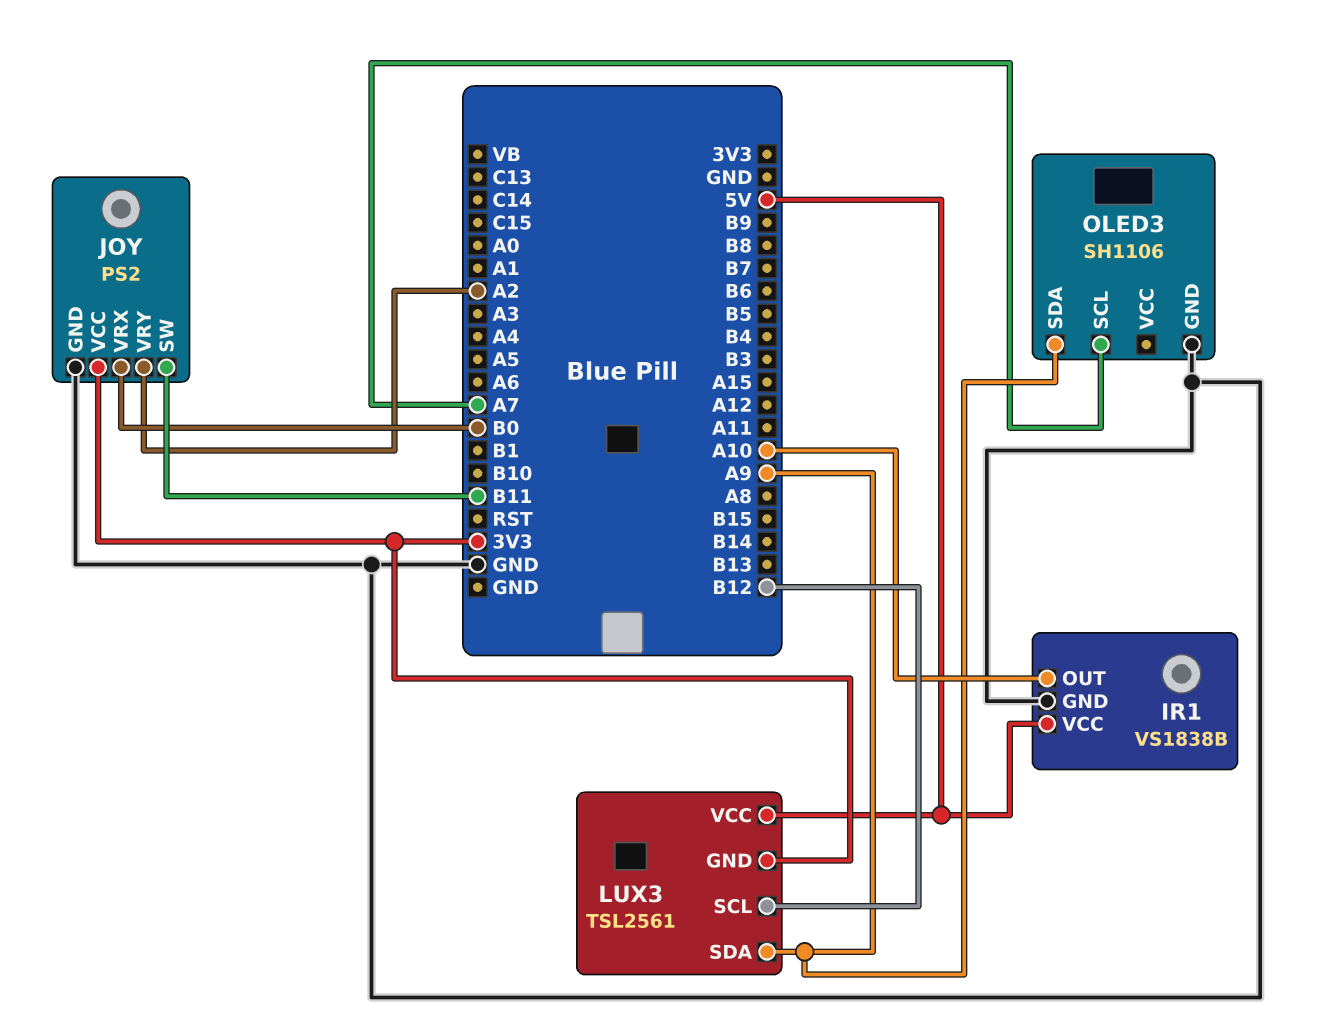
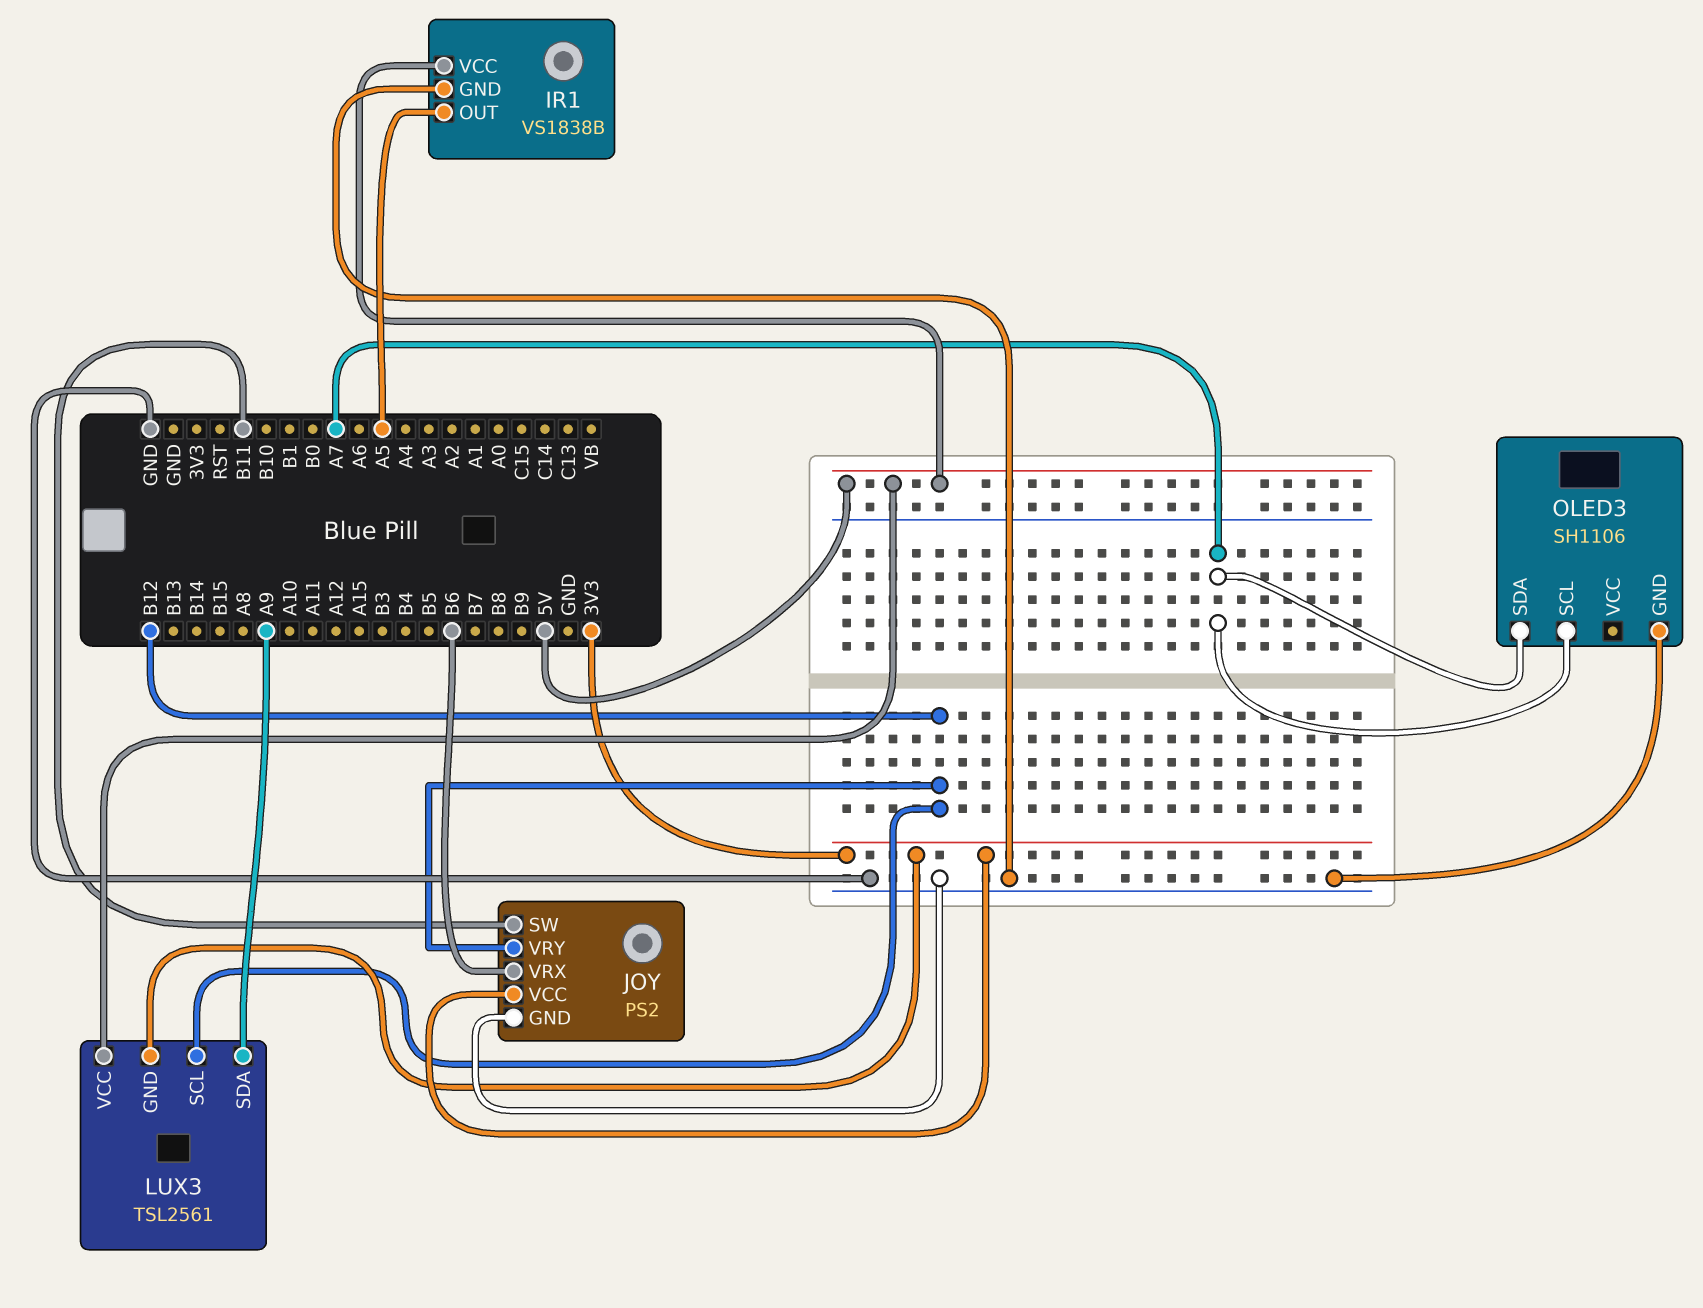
IR1 pin OUT: A10 -> A5
JOY pin VRX: B0 -> B6
JOY pin VRY: A2 -> B12
OLED3 pin SDA: A9 -> A7

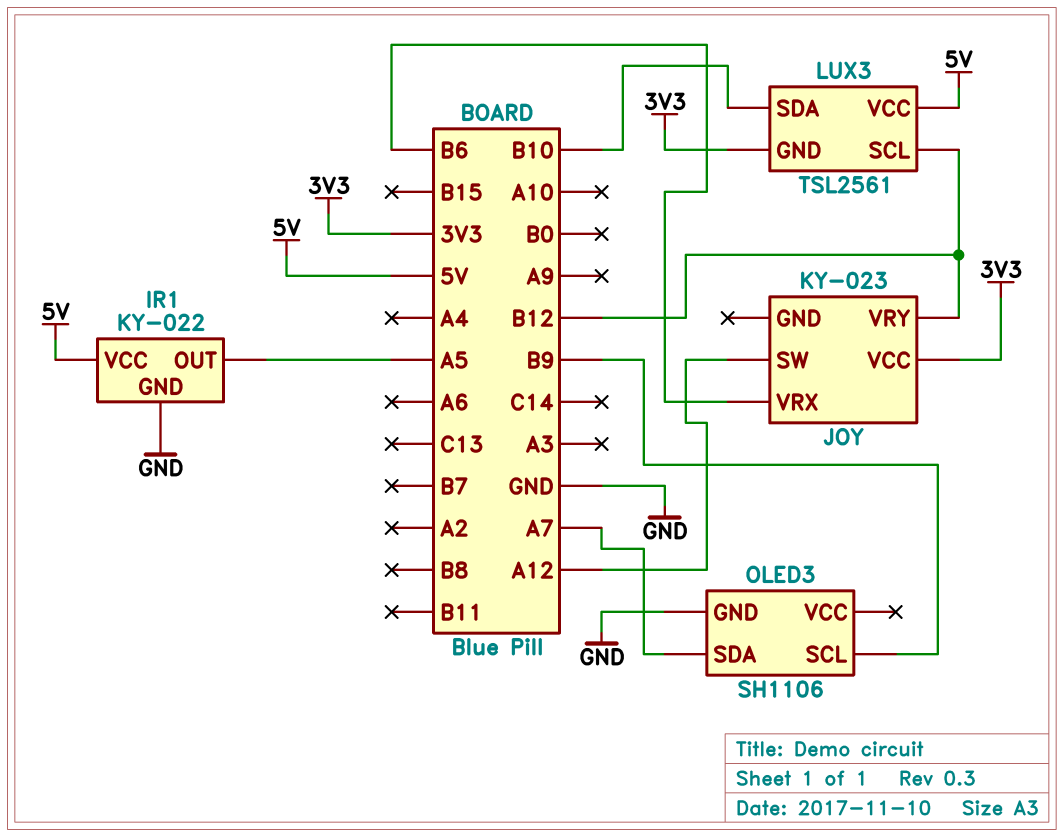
IR1: VS1838B -> KY-022
JOY: PS2 -> KY-023
JOY pin GND: GND -> none
JOY pin SW: B11 -> A12
LUX3 pin SDA: A9 -> B10
OLED3 pin SCL: A7 -> B9

